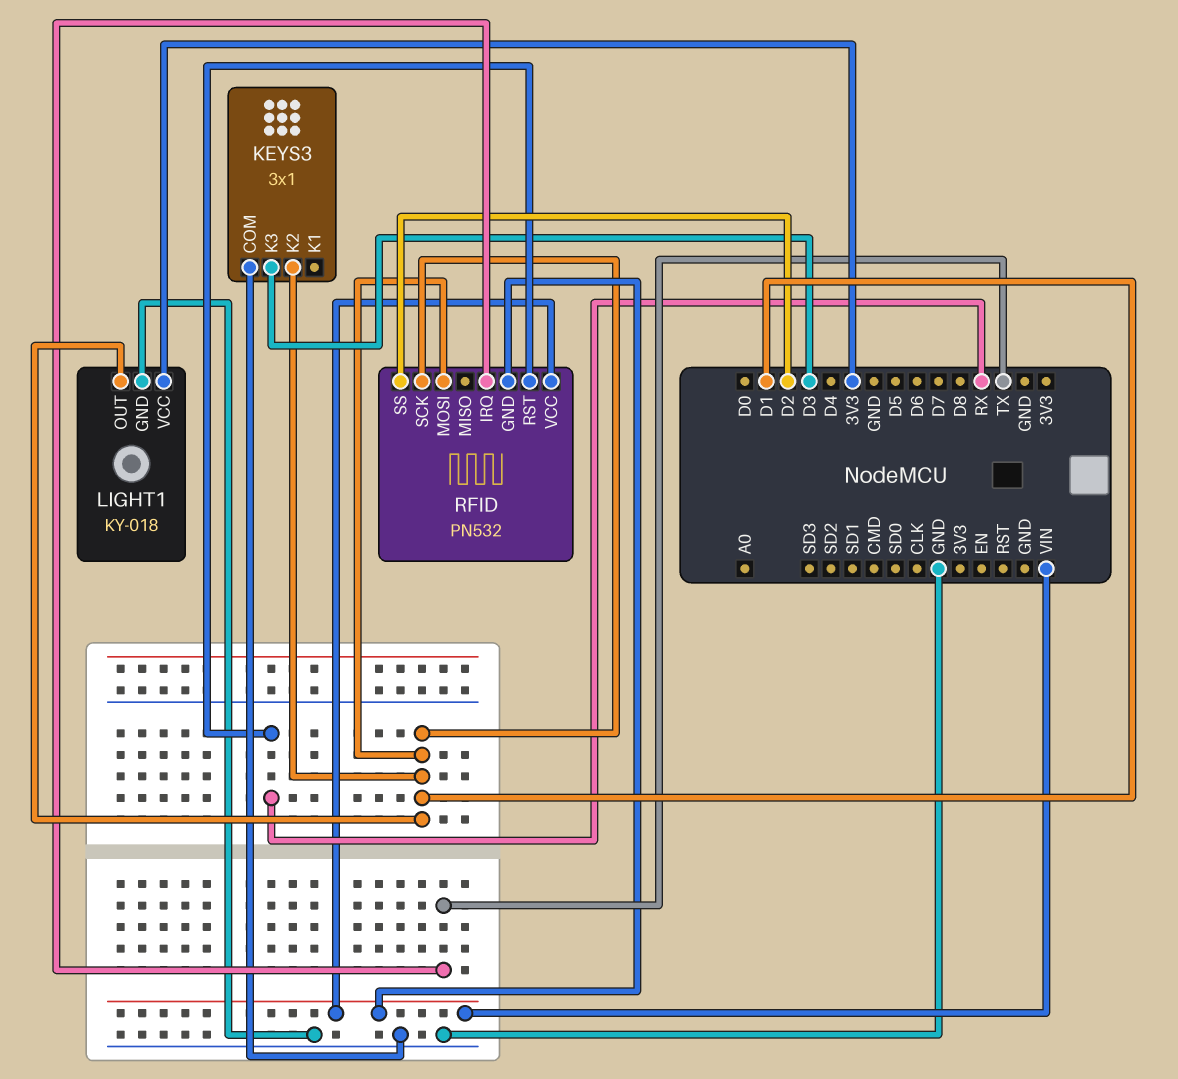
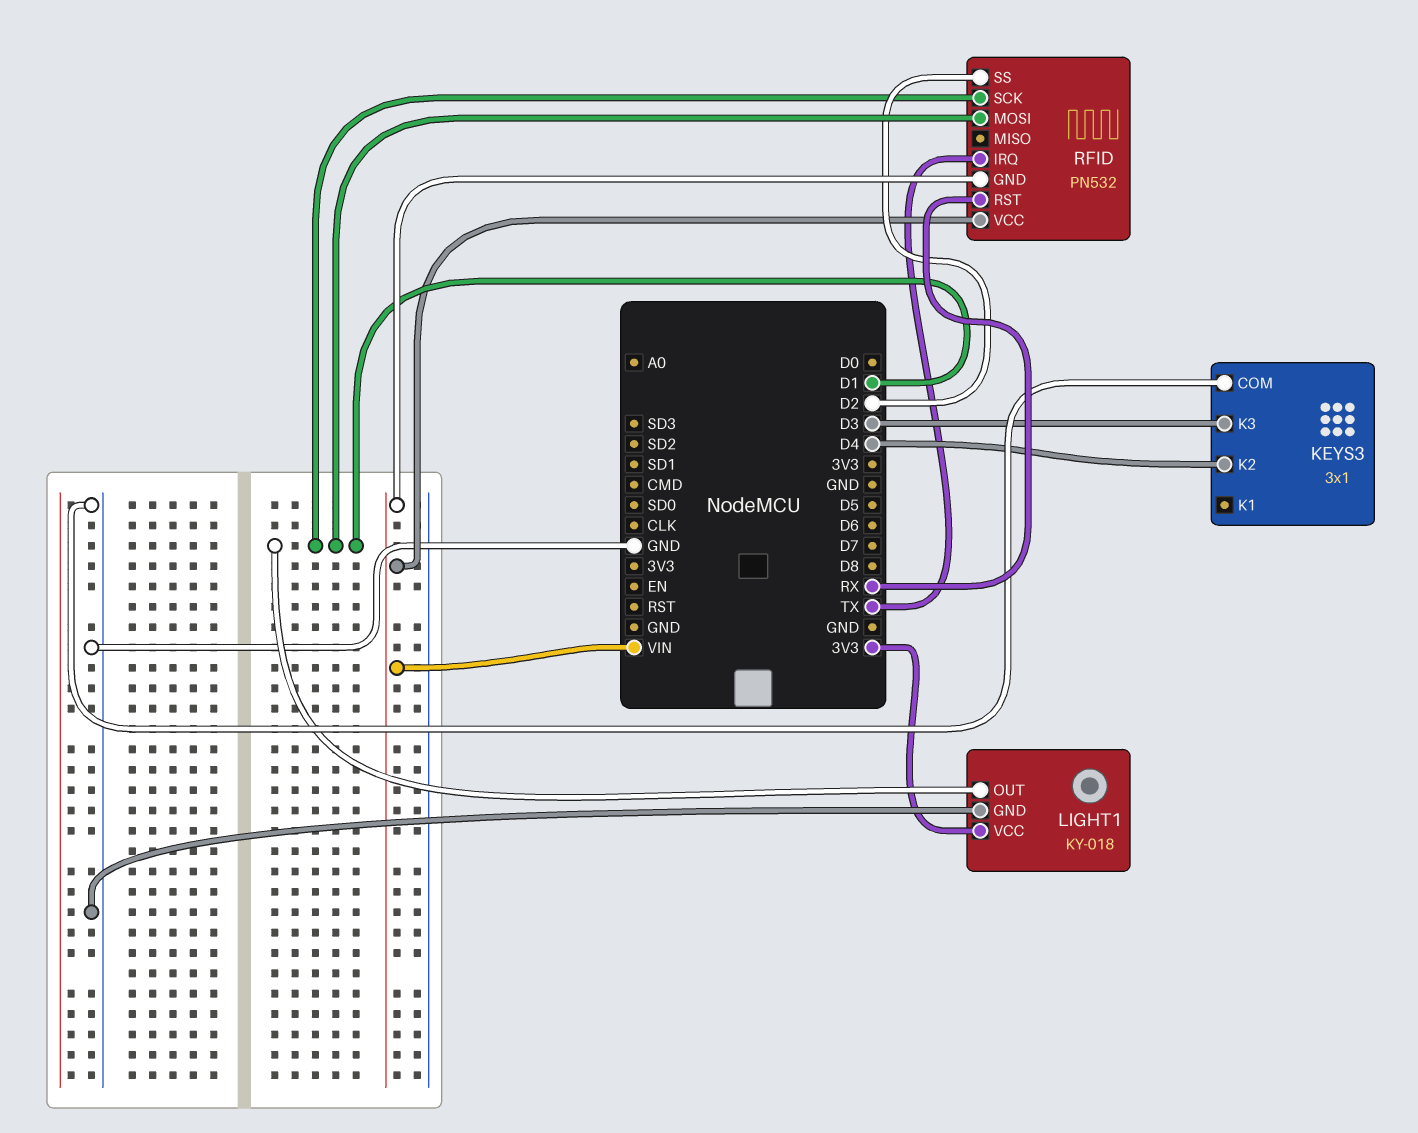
KEYS3 pin K2: D1 -> D4

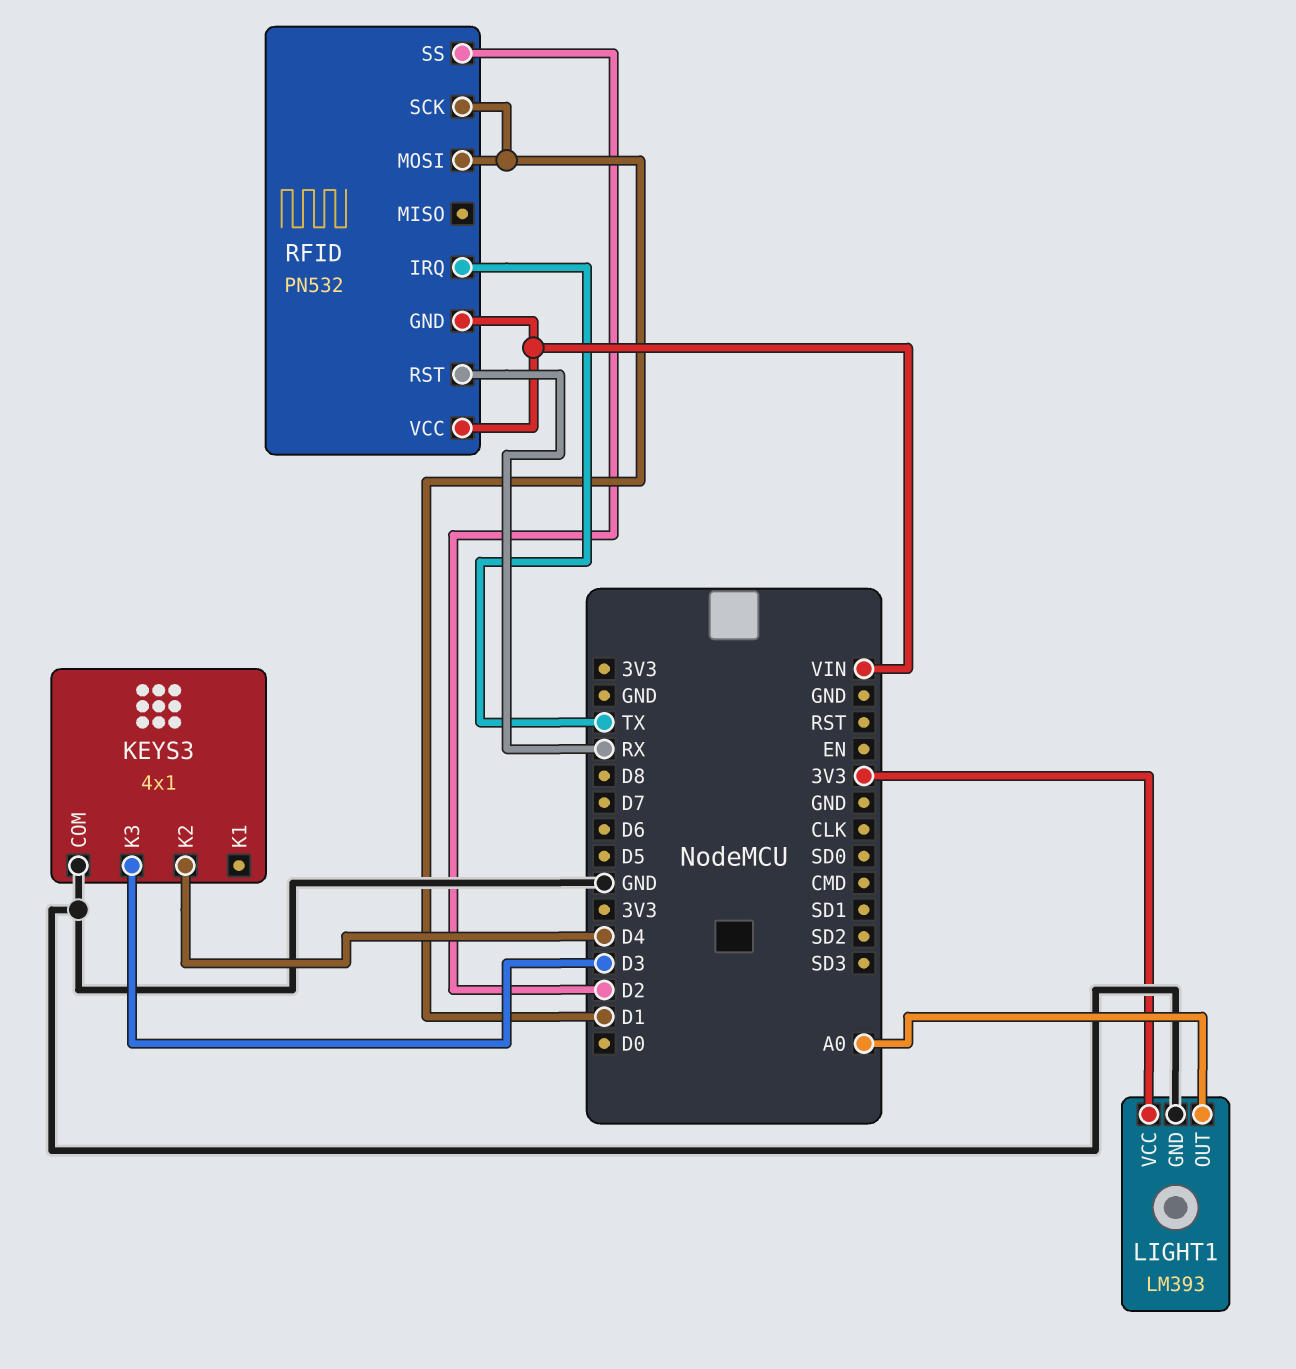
KEYS3: 3x1 -> 4x1
LIGHT1: KY-018 -> LM393
LIGHT1 pin OUT: D1 -> A0

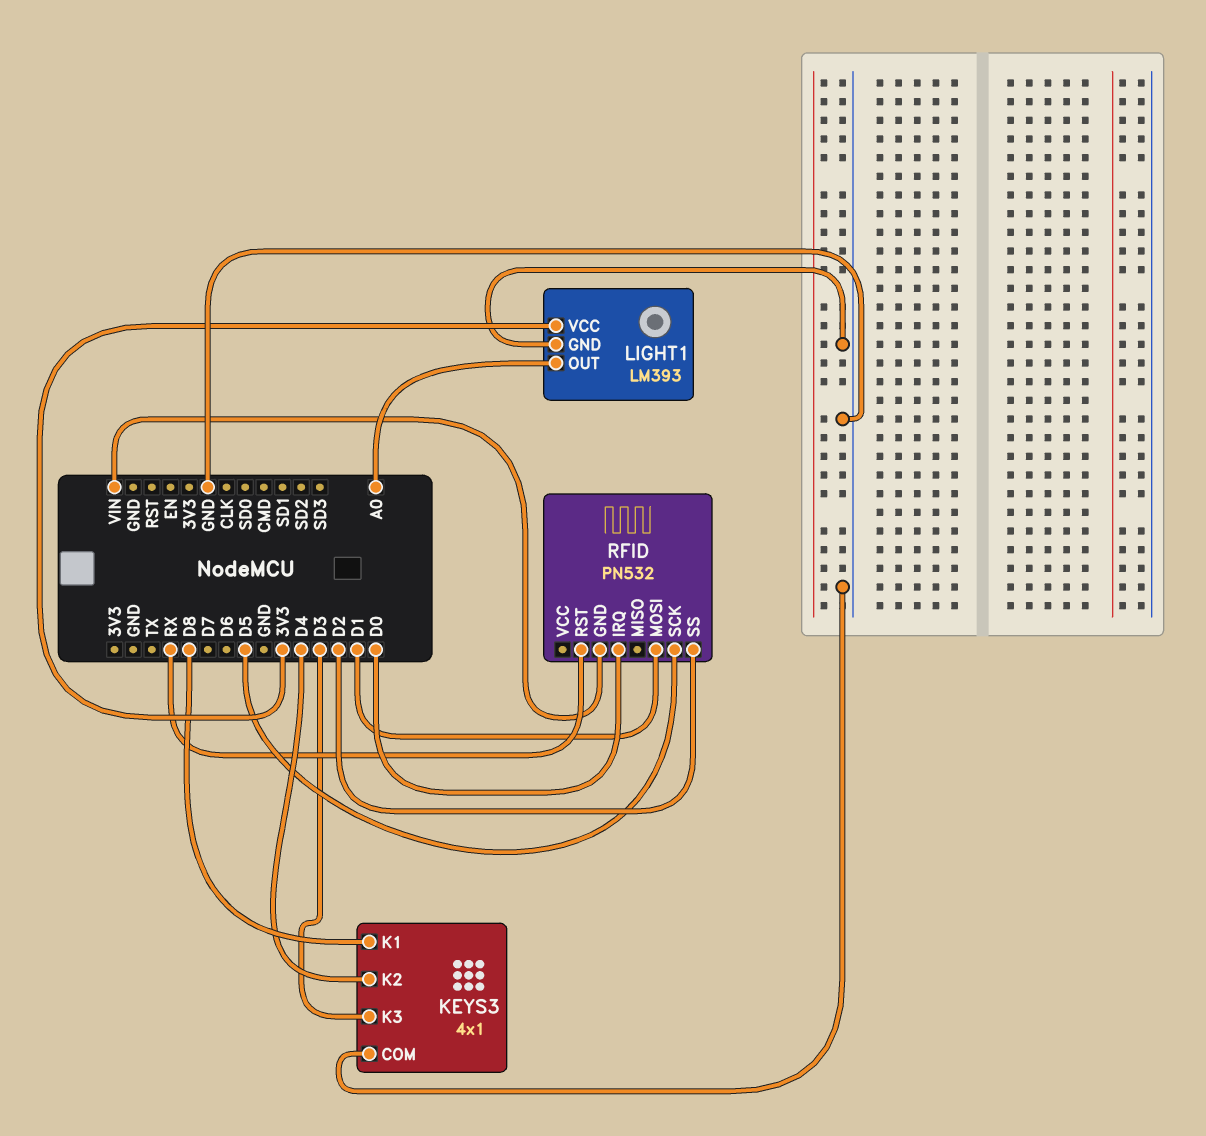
KEYS3 pin K1: none -> D8
RFID pin IRQ: TX -> D0
RFID pin SCK: D1 -> D5
RFID pin VCC: VIN -> none

